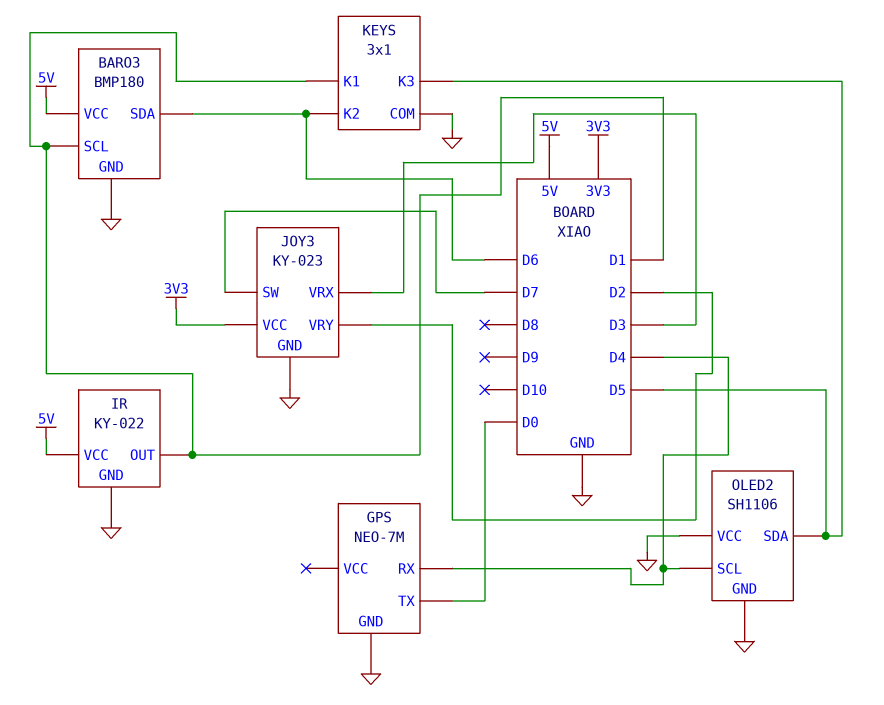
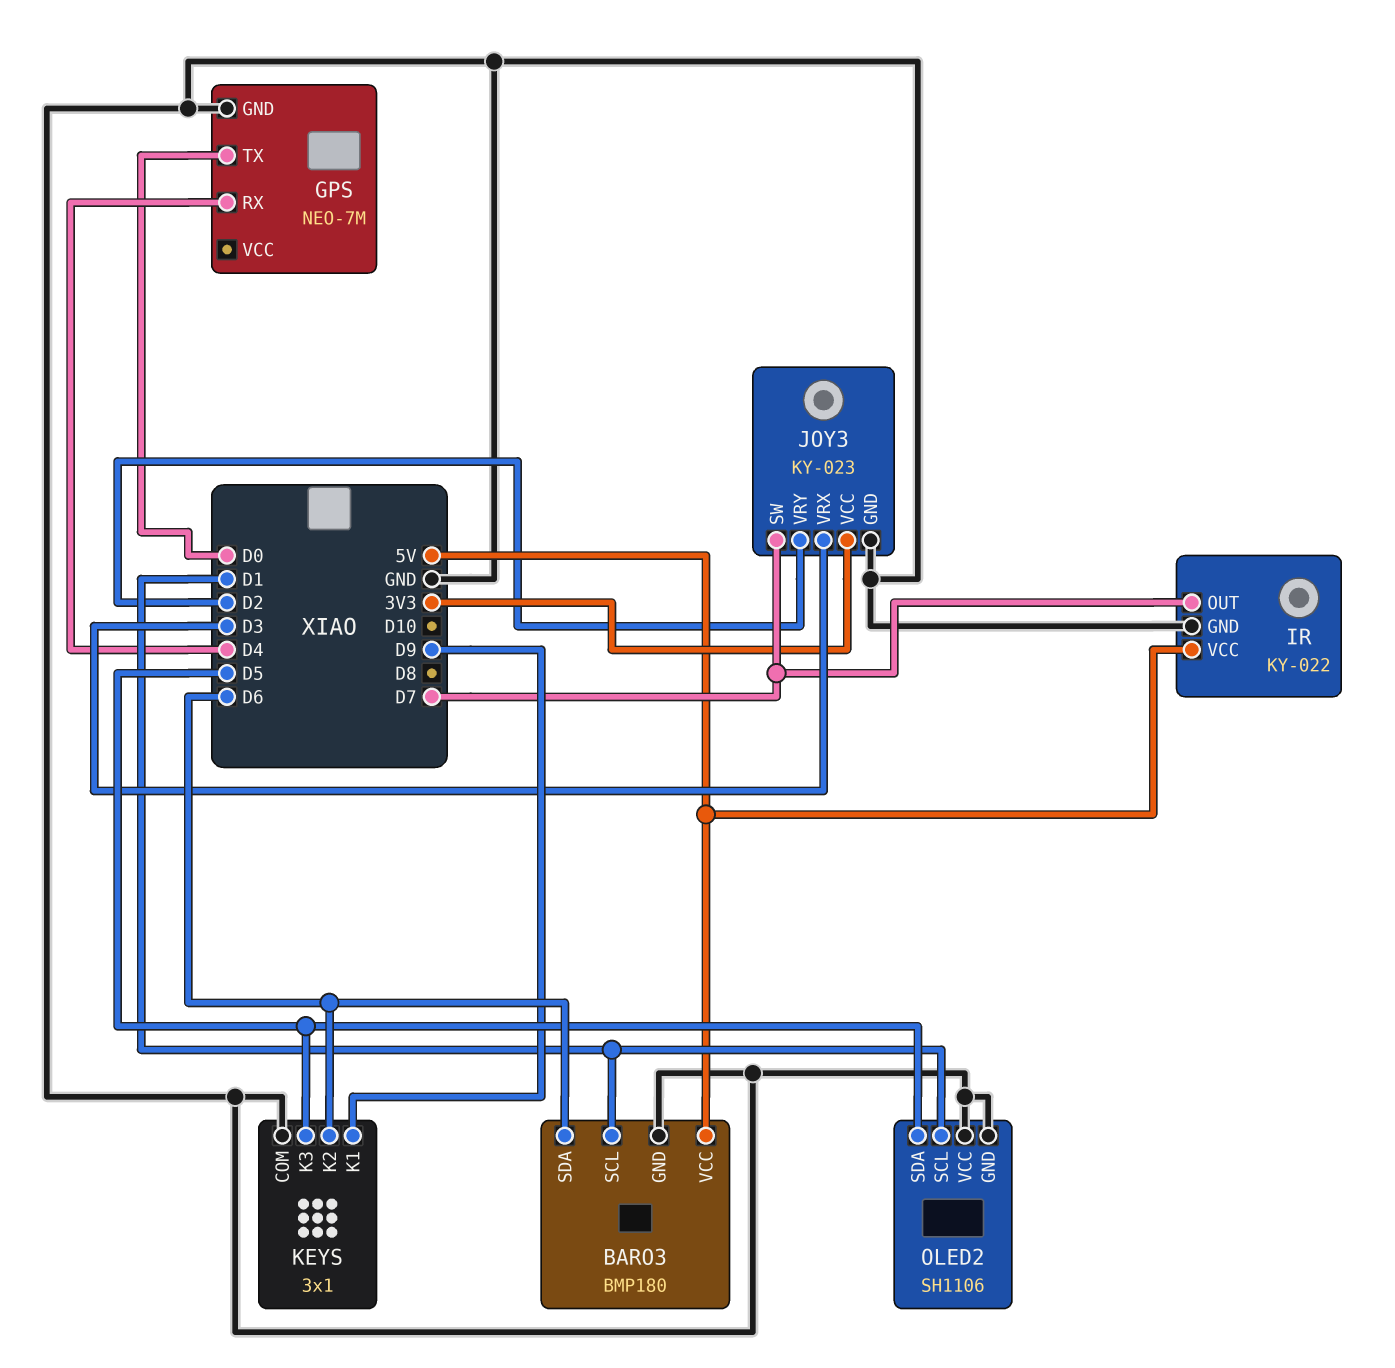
IR pin OUT: D1 -> D7
KEYS pin K1: D1 -> D9
OLED2 pin SCL: D4 -> D1

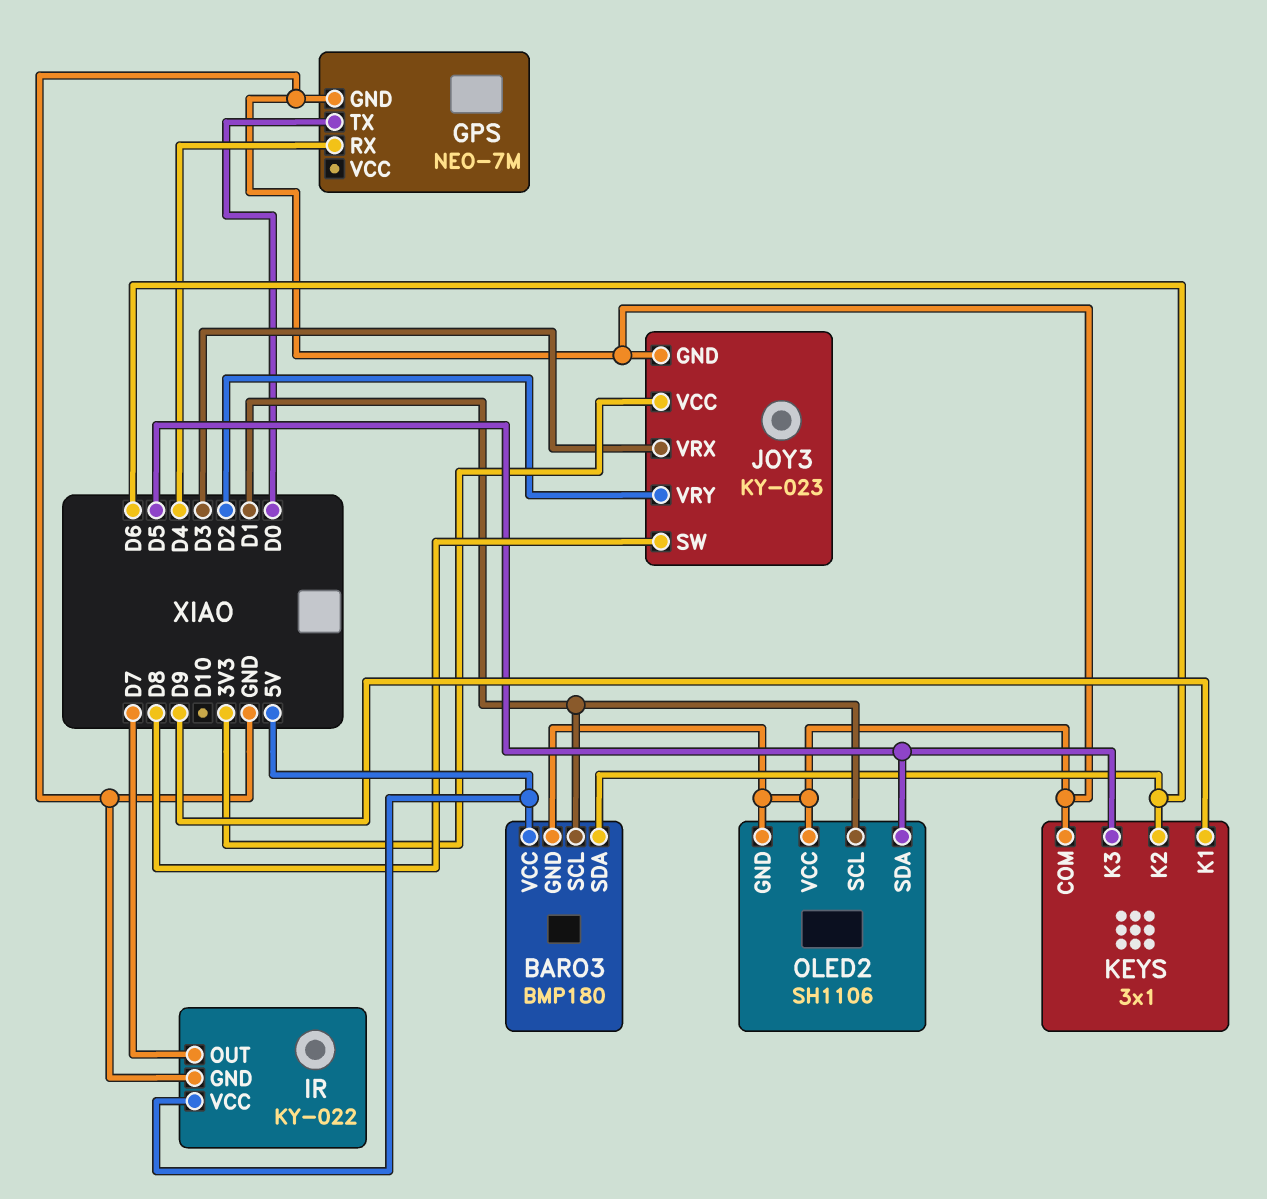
JOY3 pin SW: D7 -> D8

